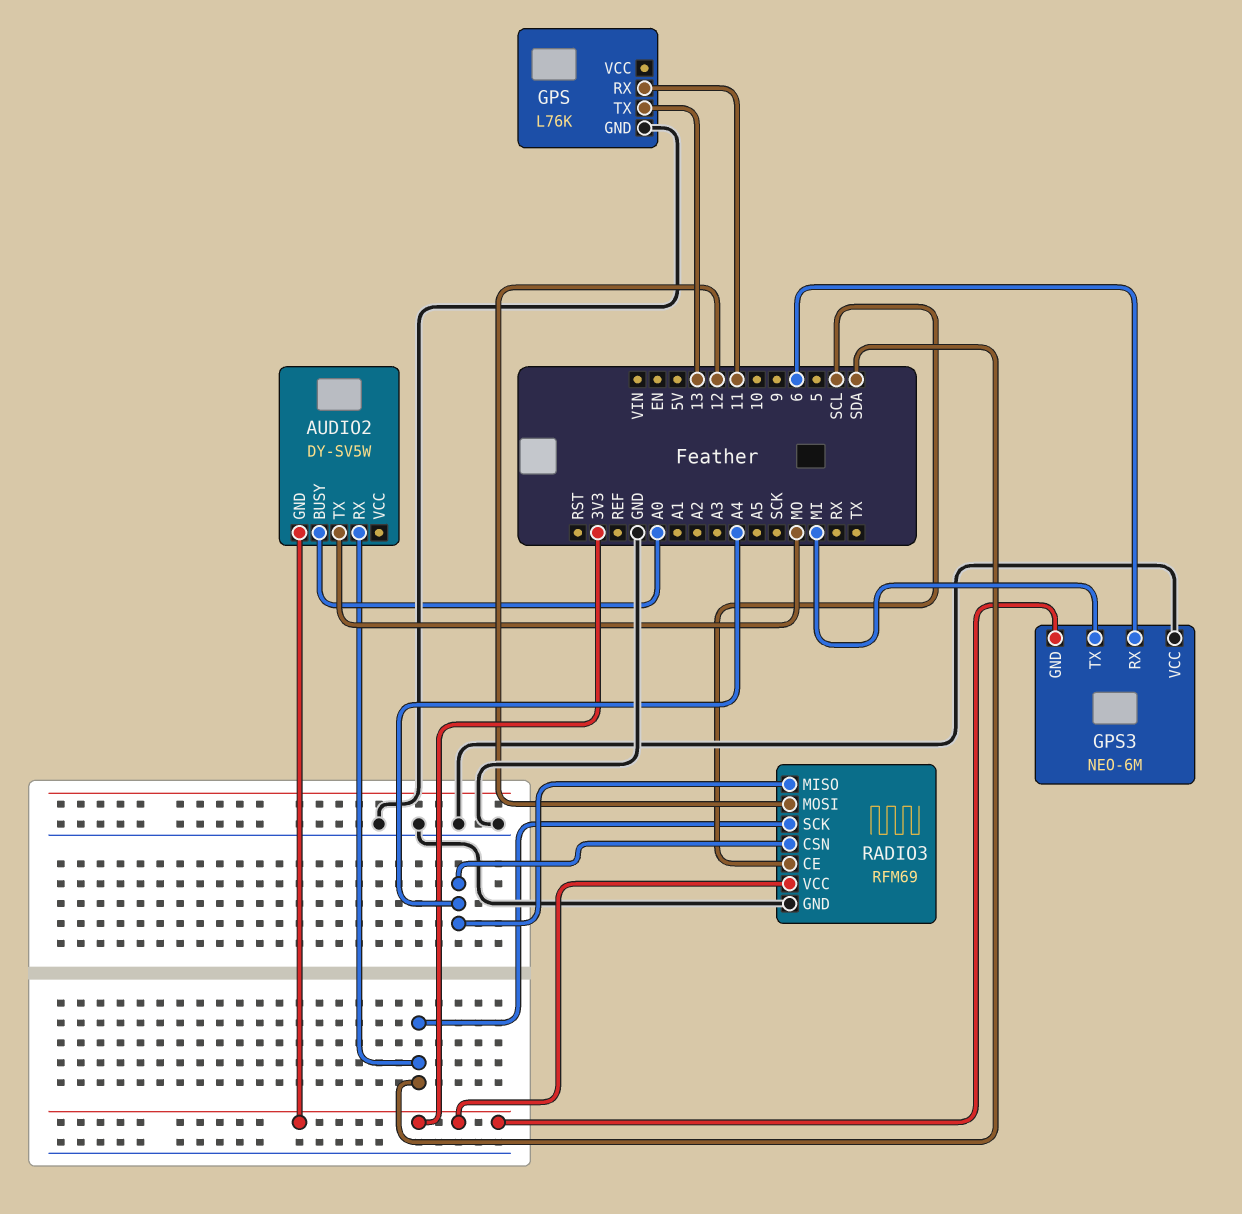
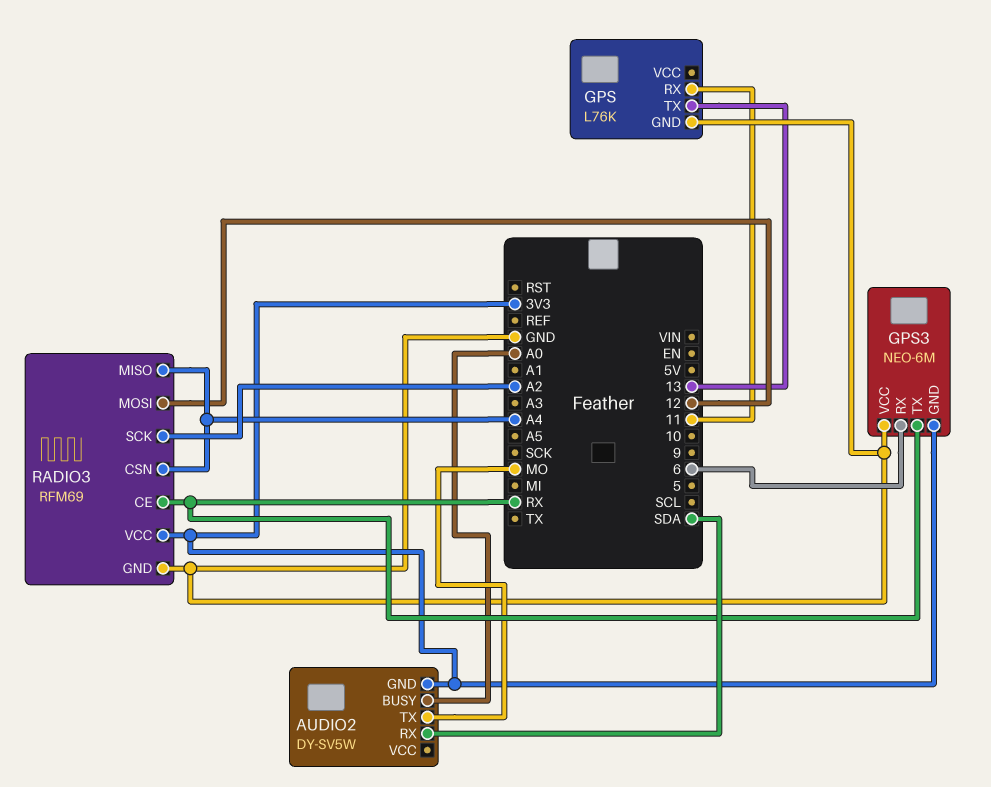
GPS3 pin TX: MI -> RX
RADIO3 pin CE: SCL -> RX
RADIO3 pin SCK: SDA -> A2

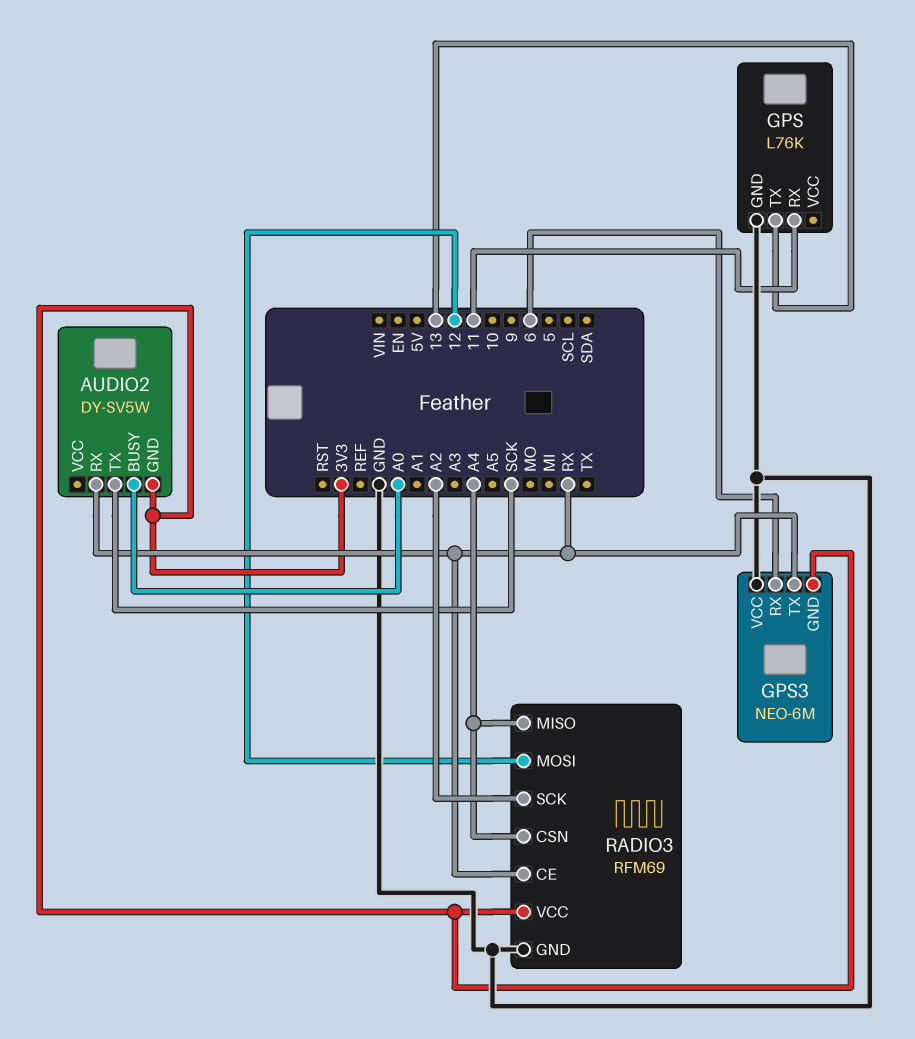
AUDIO2 pin RX: SDA -> RX
AUDIO2 pin TX: MO -> SCK

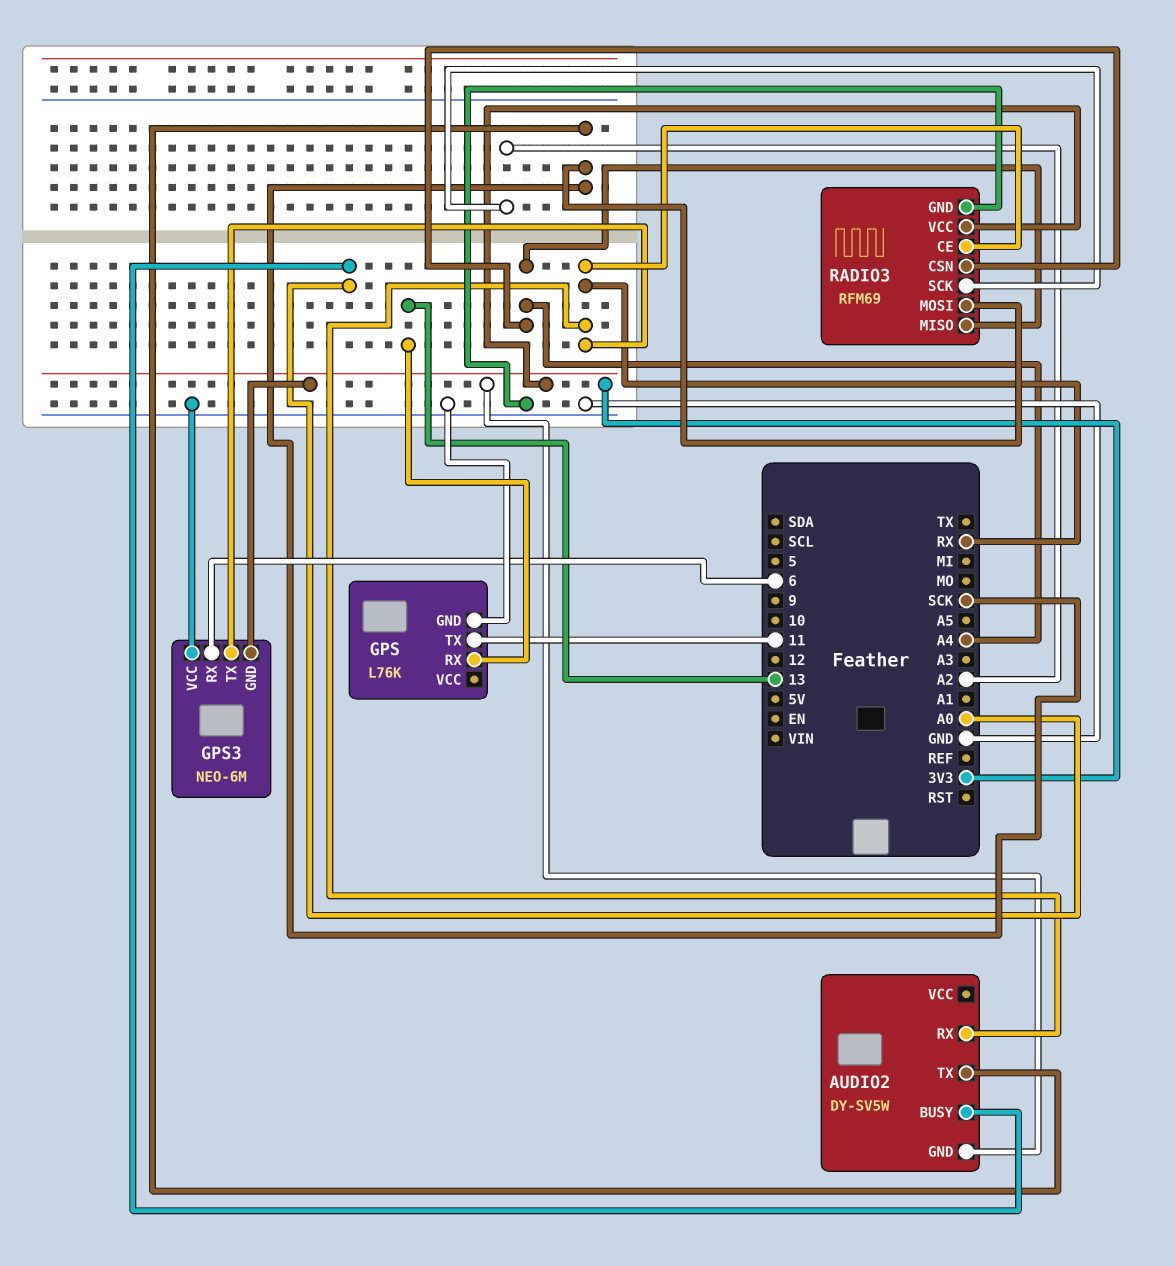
GPS pin RX: 11 -> 13
GPS pin TX: 13 -> 11
RADIO3 pin MOSI: 12 -> SCK

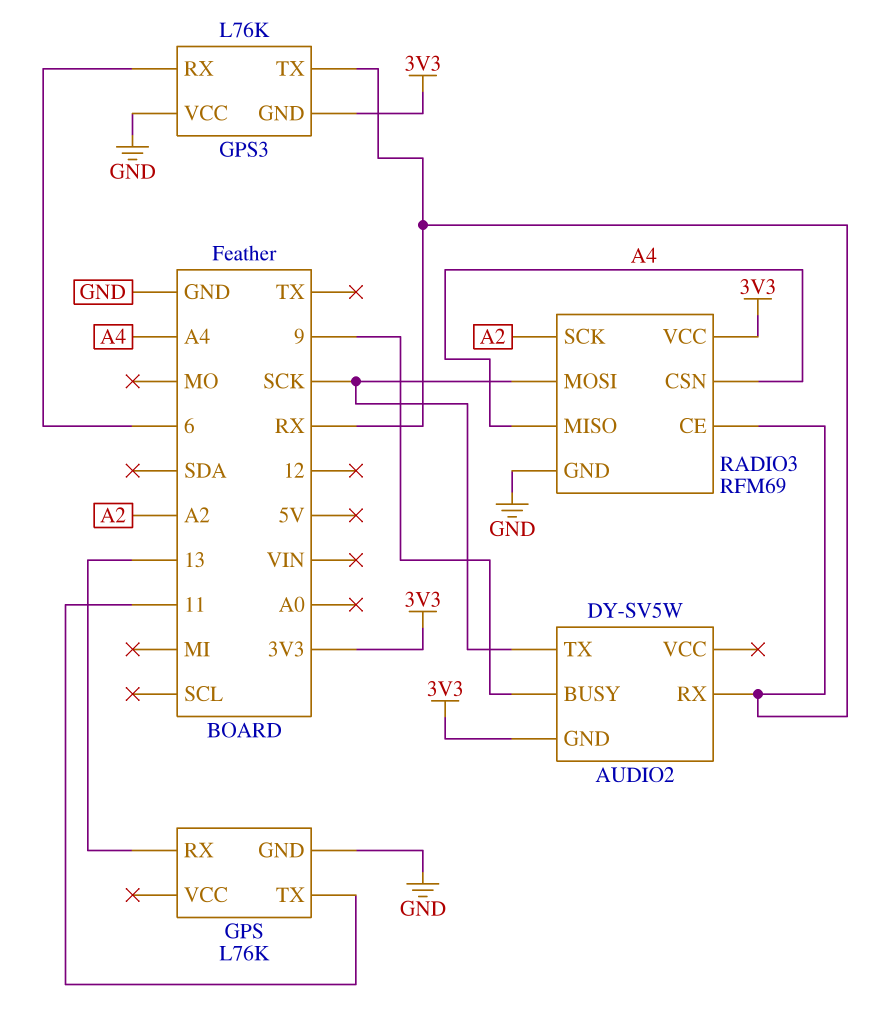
AUDIO2 pin BUSY: A0 -> 9
GPS3: NEO-6M -> L76K

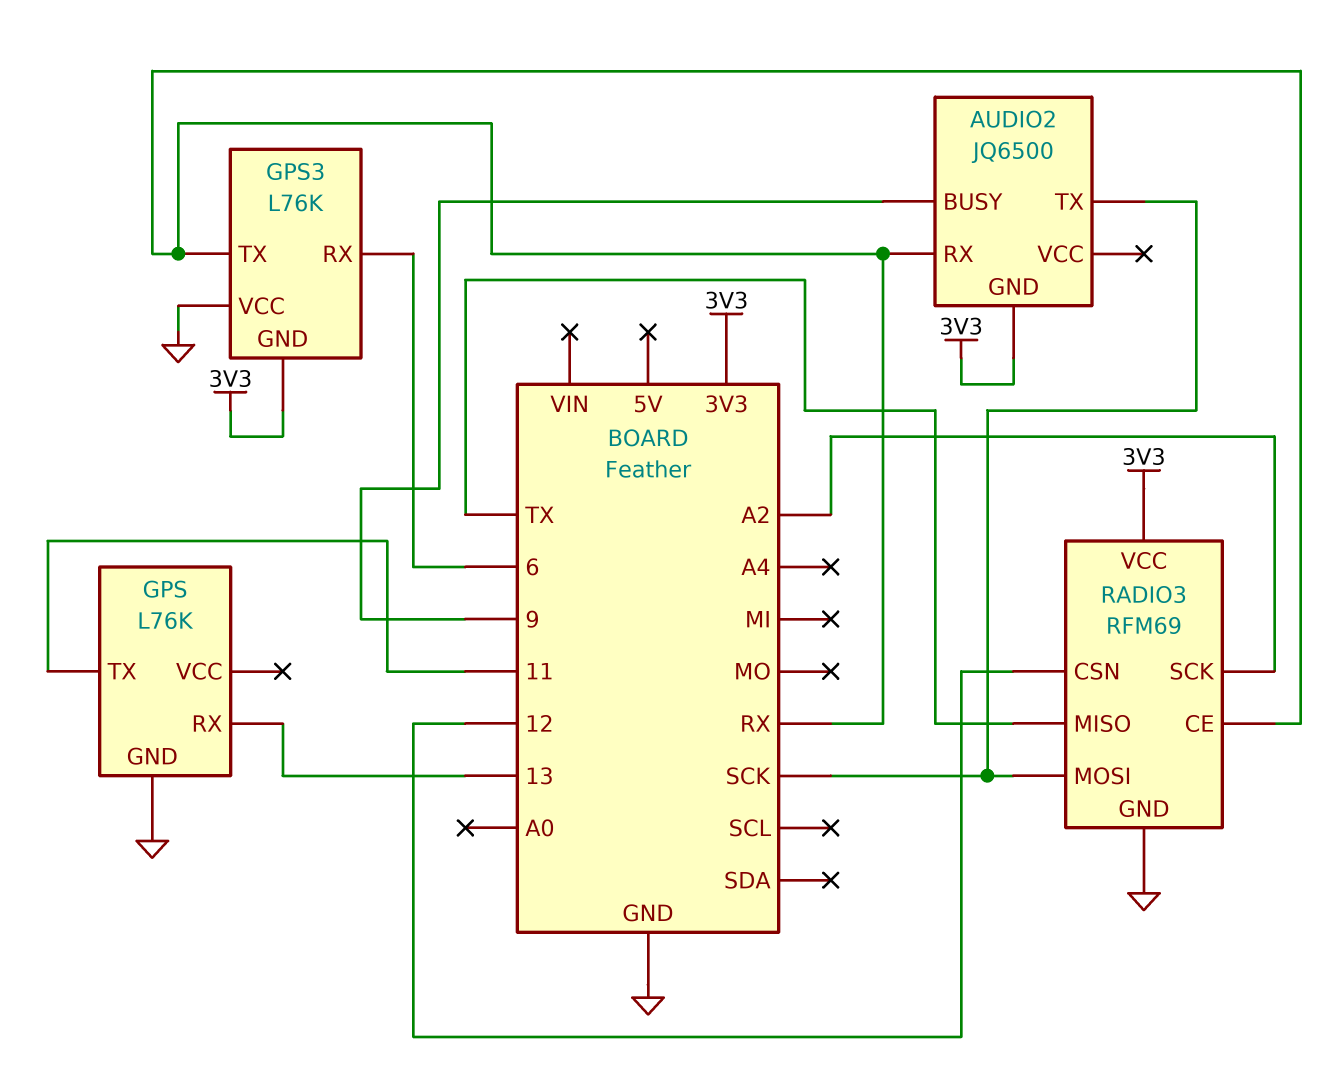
AUDIO2: DY-SV5W -> JQ6500
RADIO3 pin CSN: A4 -> 12
RADIO3 pin MISO: A4 -> TX

